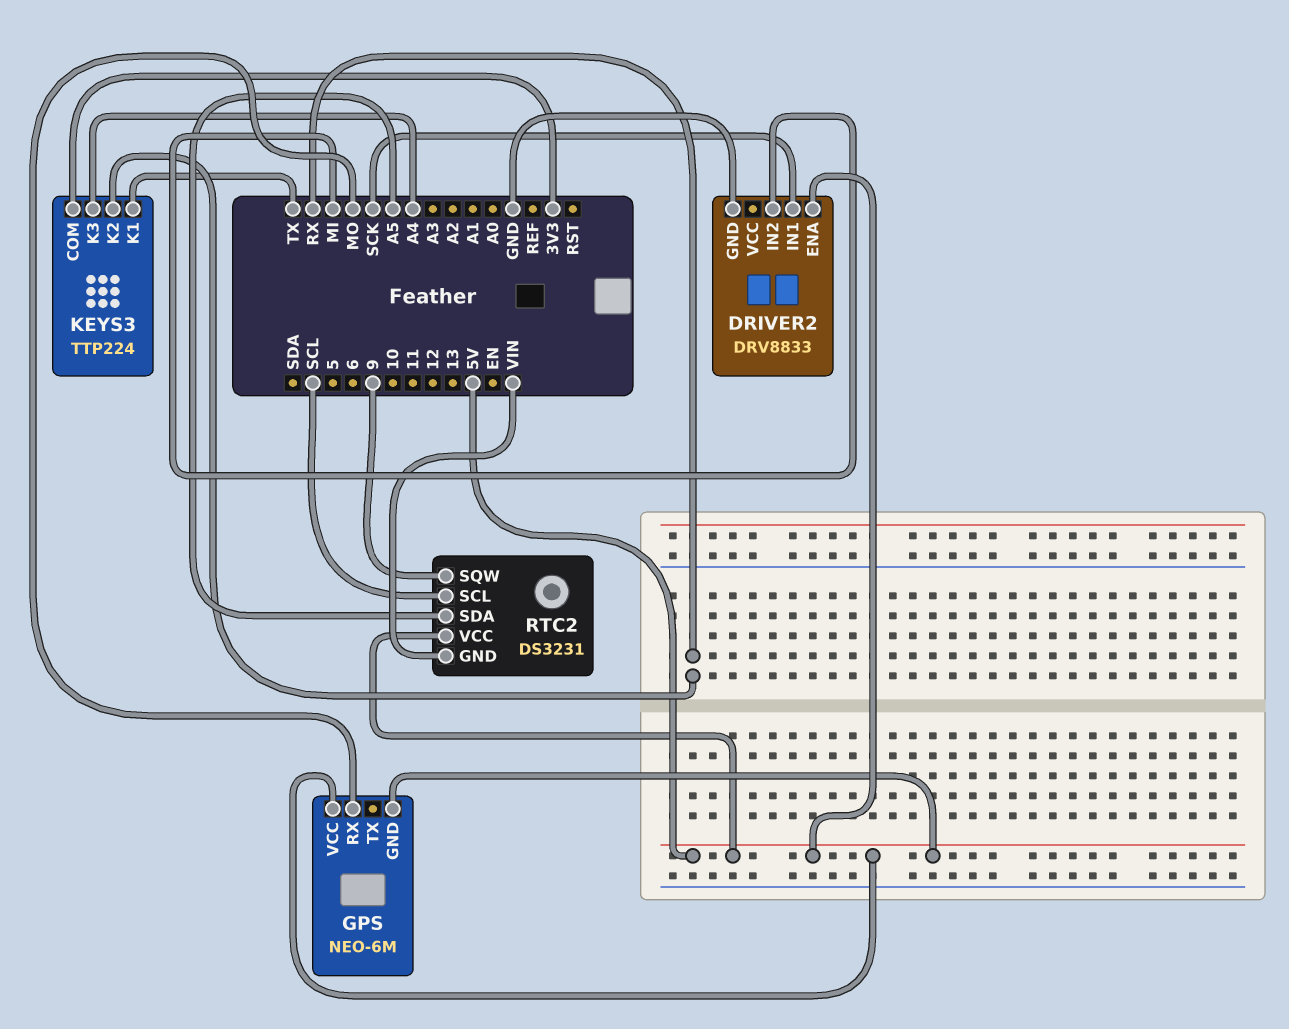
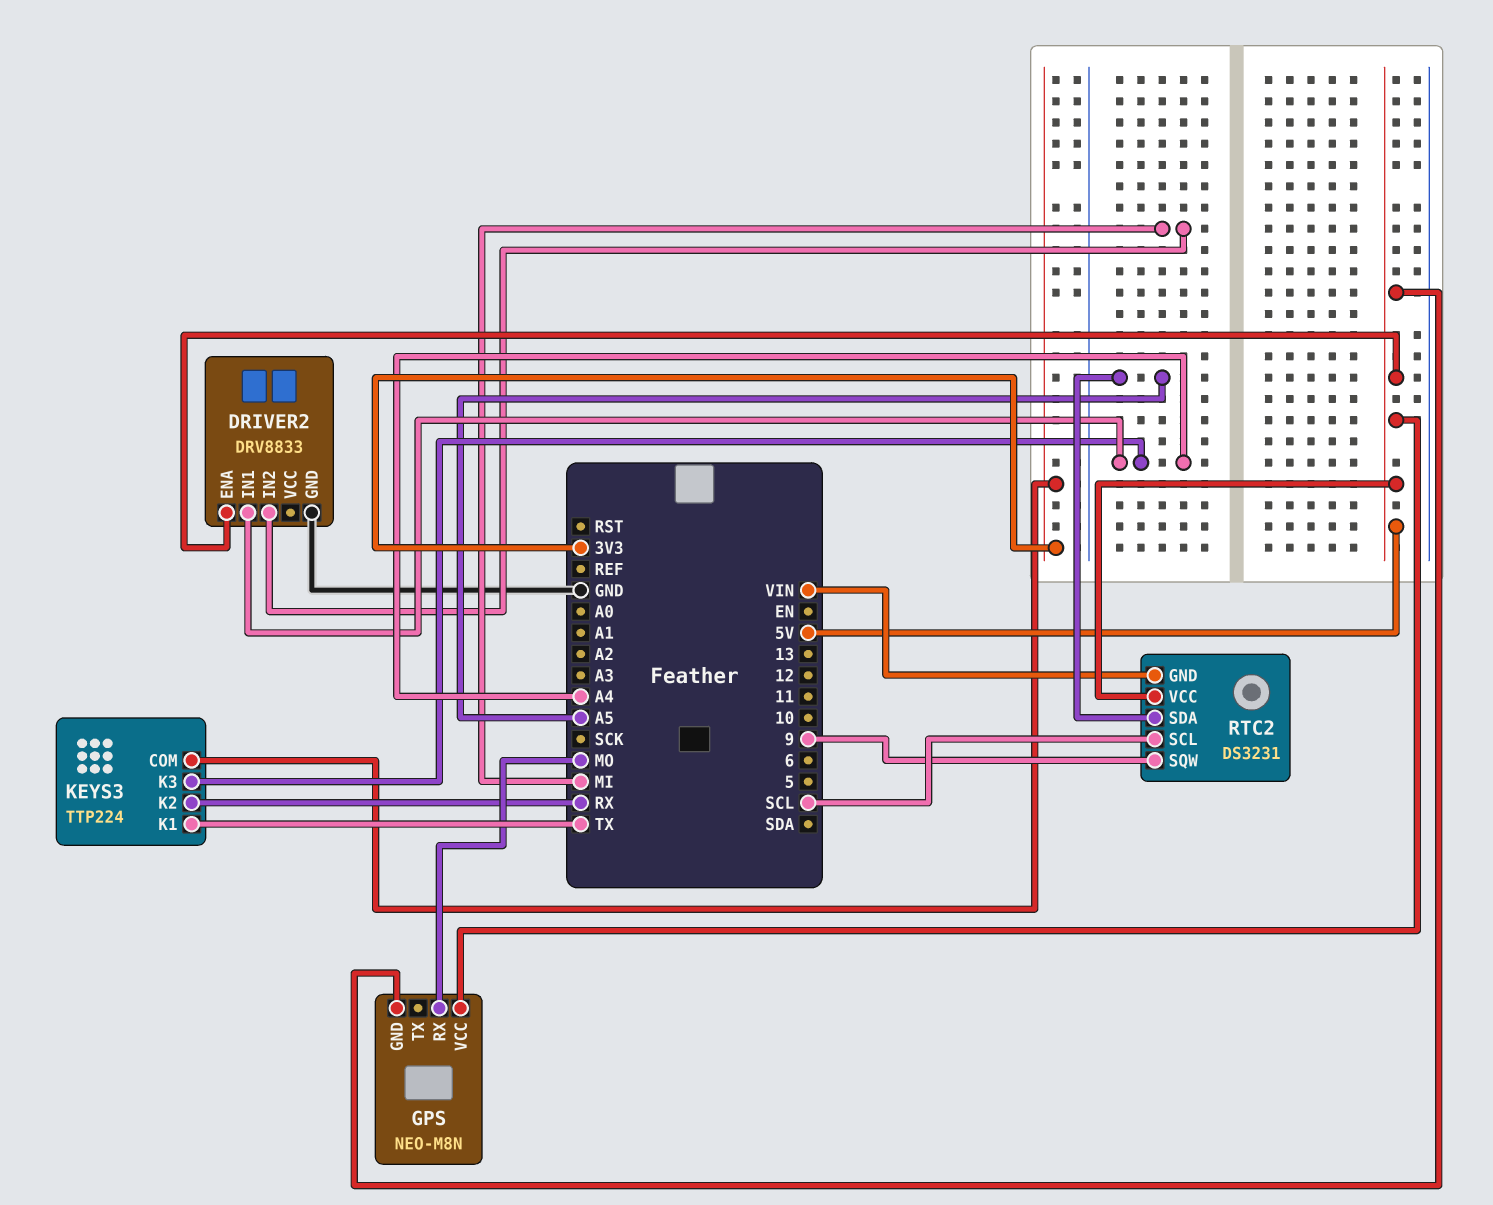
DRIVER2 pin IN1: SCK -> A4
GPS: NEO-6M -> NEO-M8N

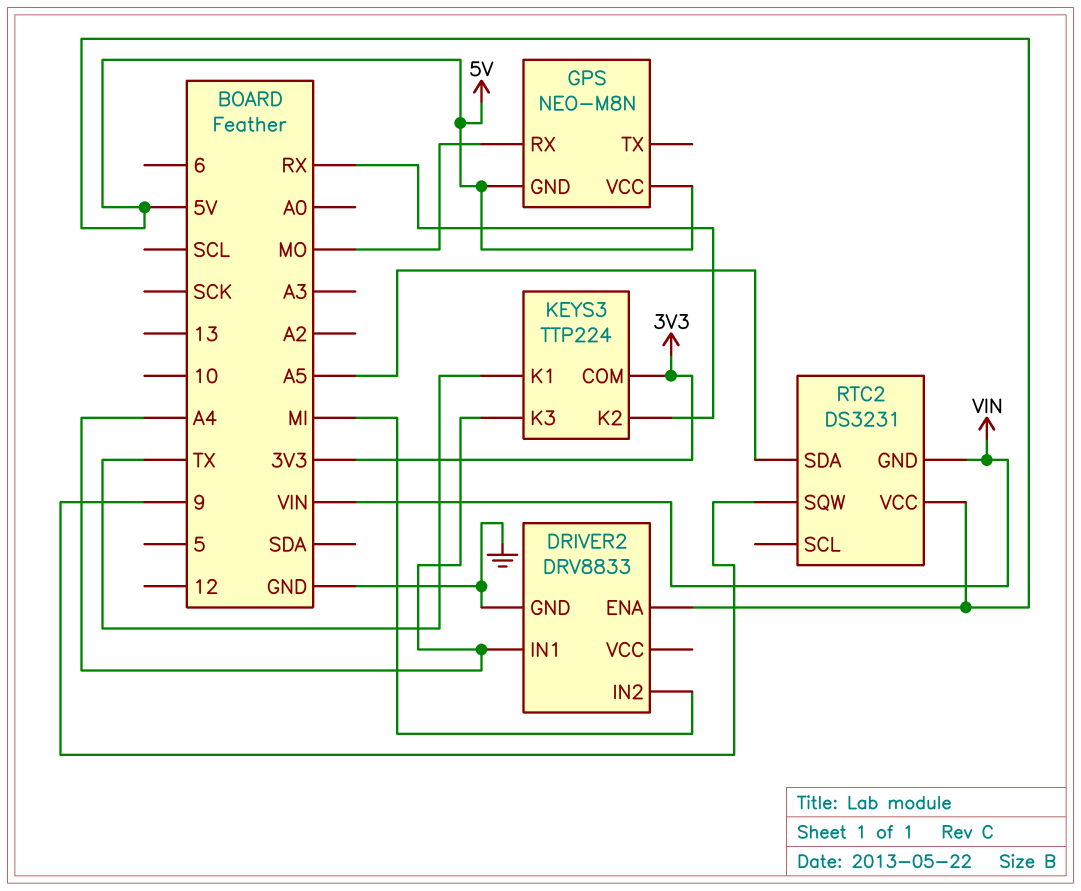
RTC2 pin SCL: SCL -> none

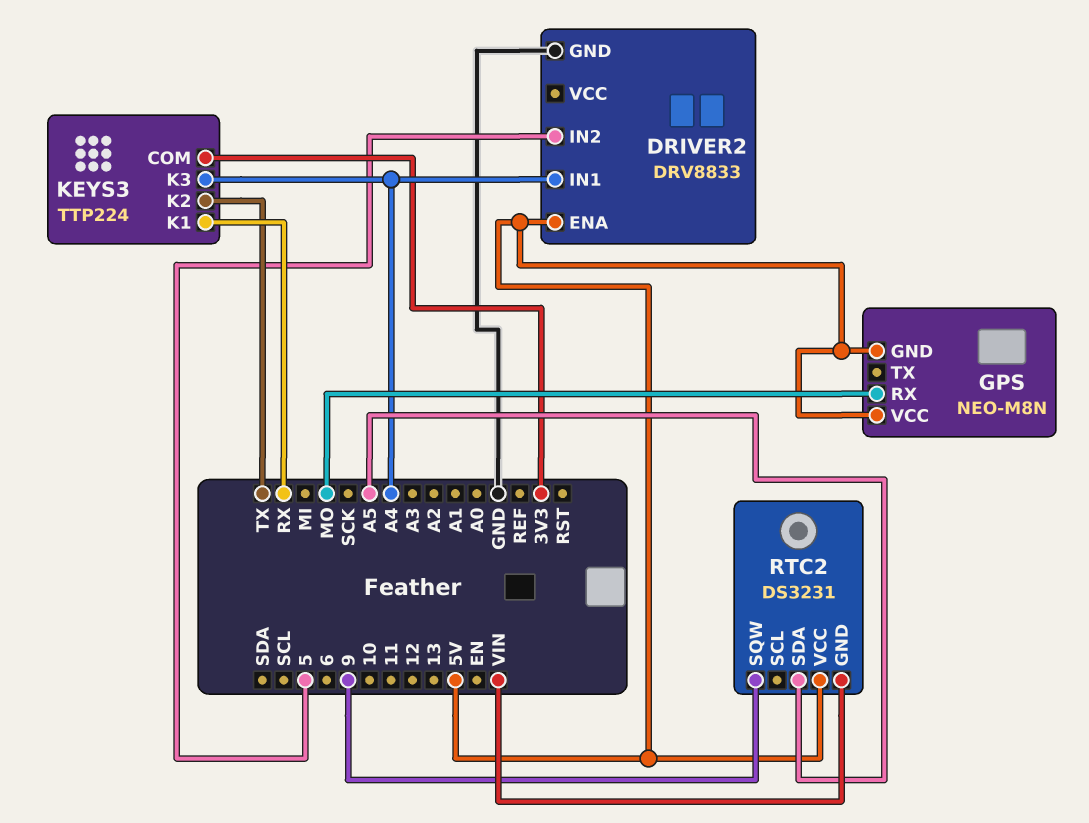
DRIVER2 pin IN2: MI -> 5
KEYS3 pin K1: TX -> RX
KEYS3 pin K2: RX -> TX

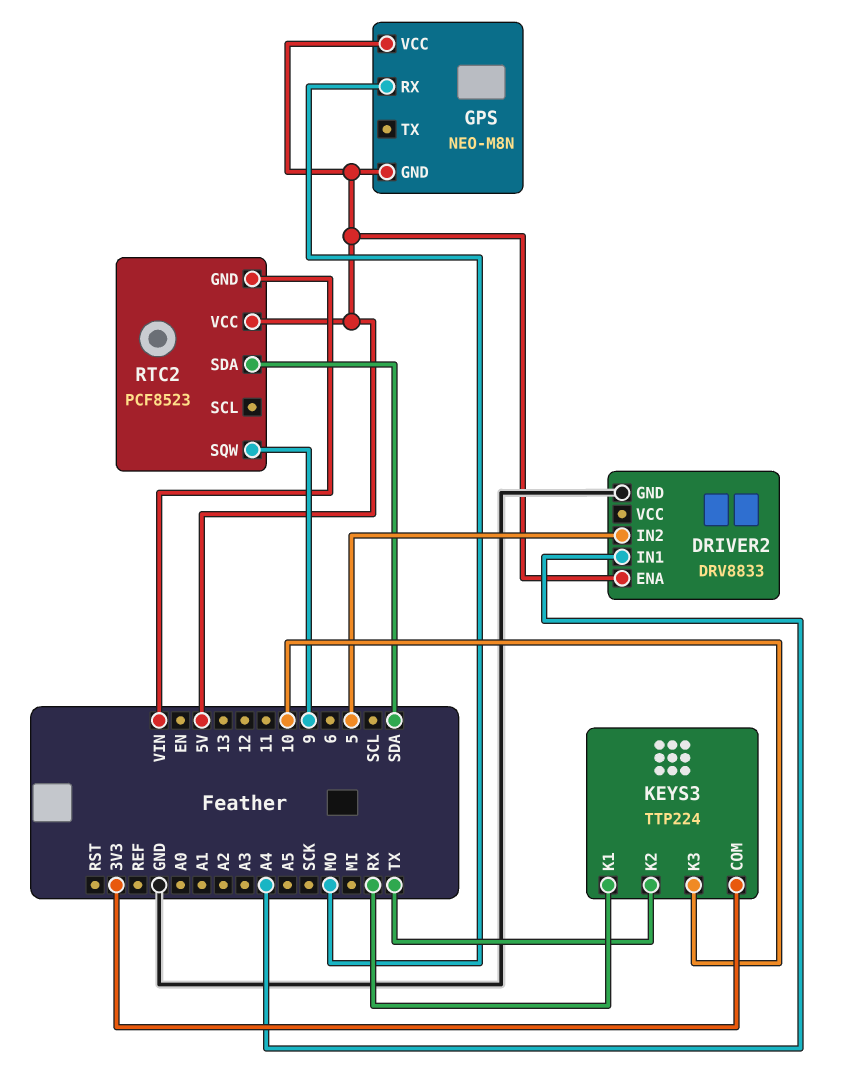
KEYS3 pin K3: A4 -> 10
RTC2: DS3231 -> PCF8523
RTC2 pin SDA: A5 -> SDA

